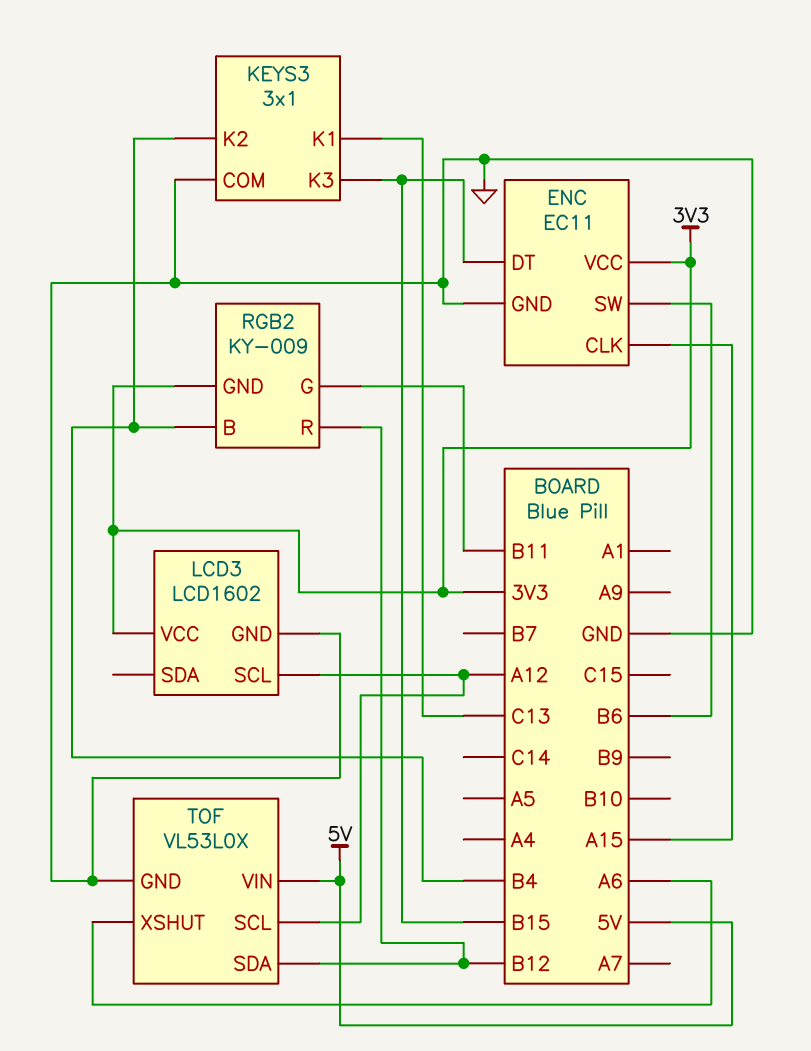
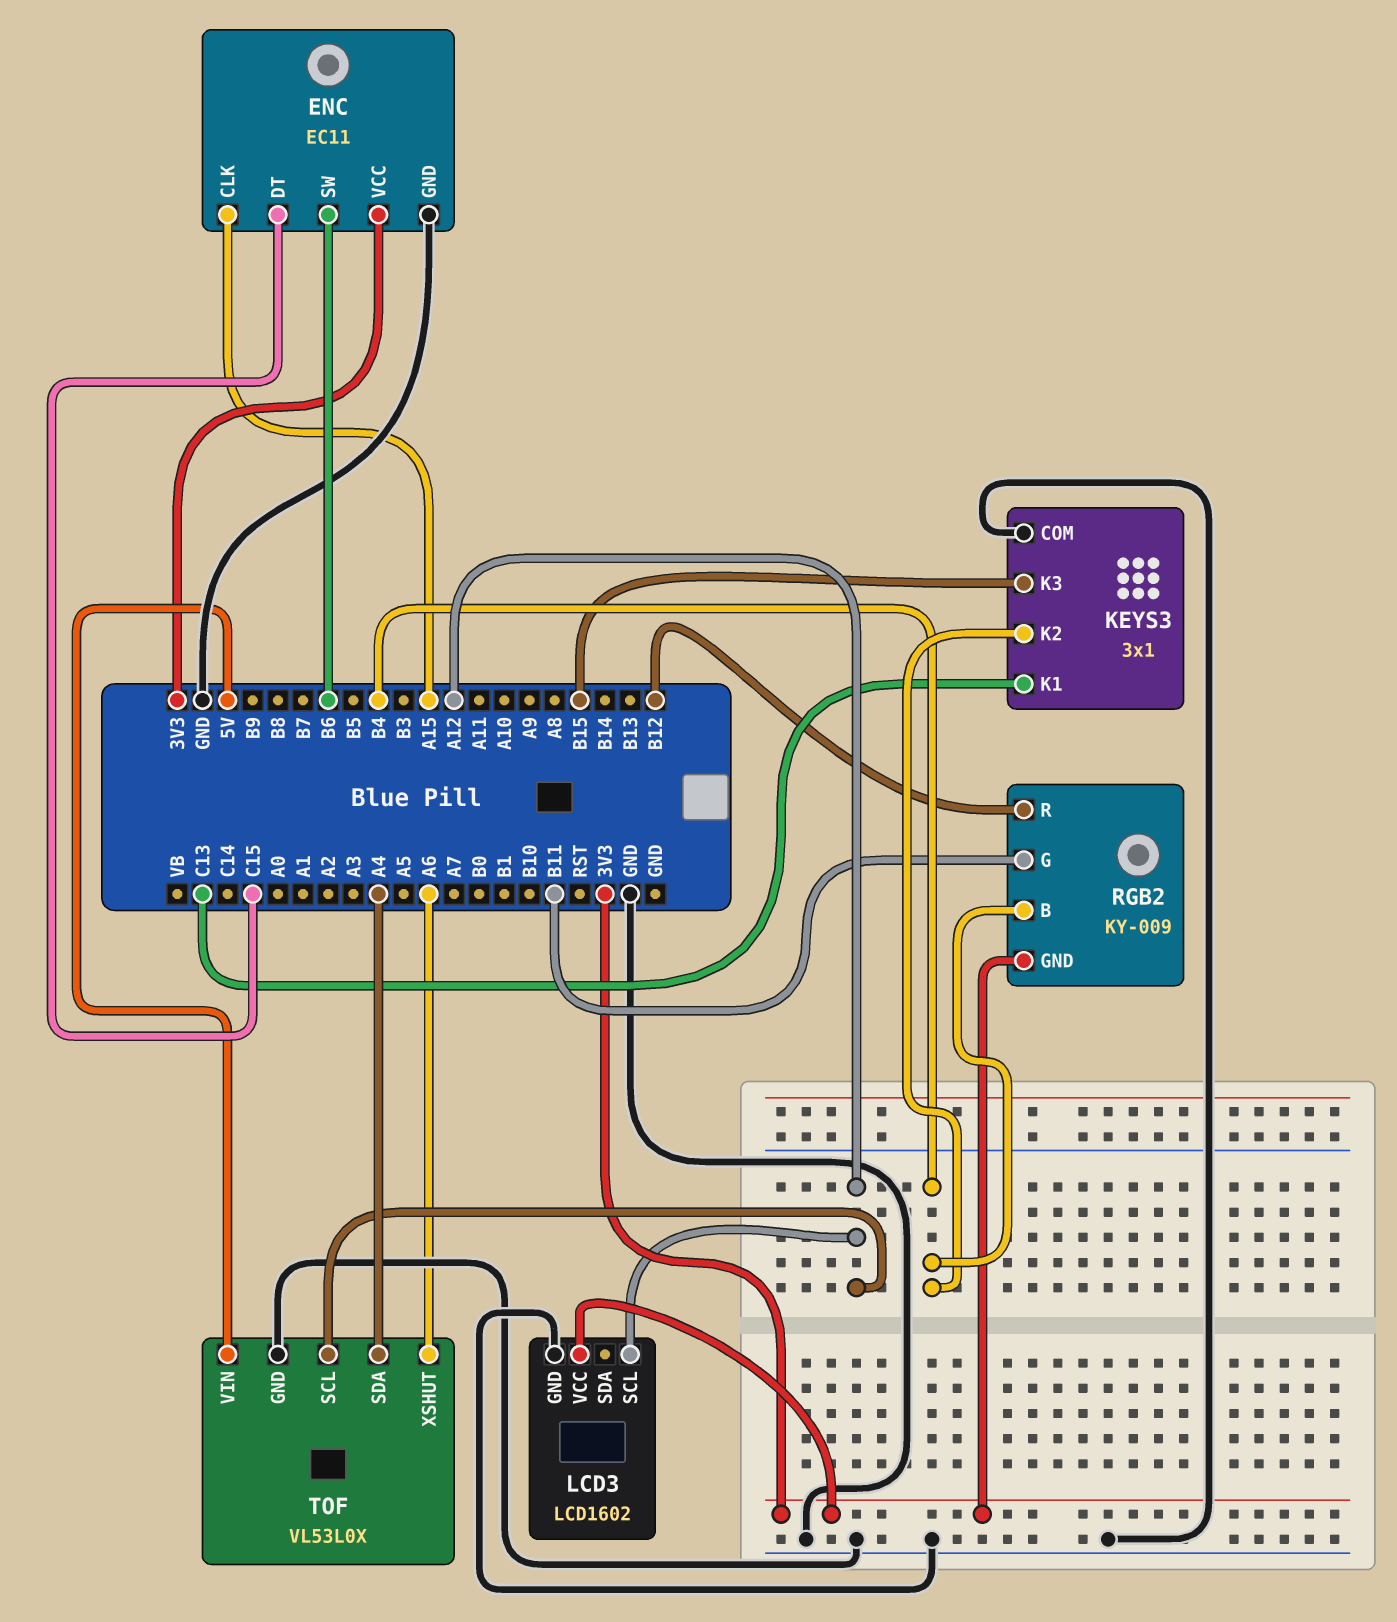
ENC pin DT: B15 -> C15
TOF pin SDA: B12 -> A4

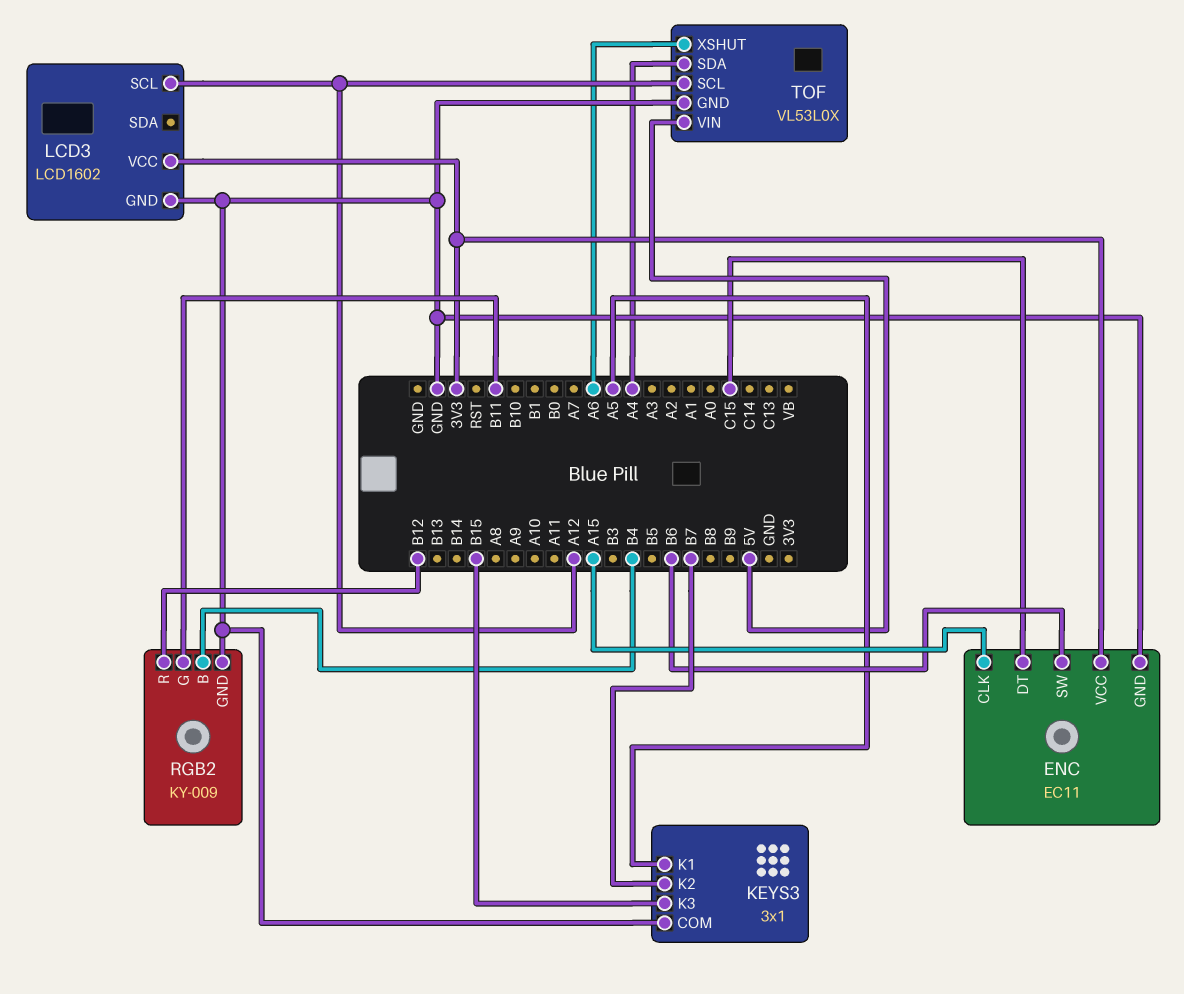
KEYS3 pin K1: C13 -> A5
KEYS3 pin K2: B4 -> B7
RGB2 pin GND: 3V3 -> GND

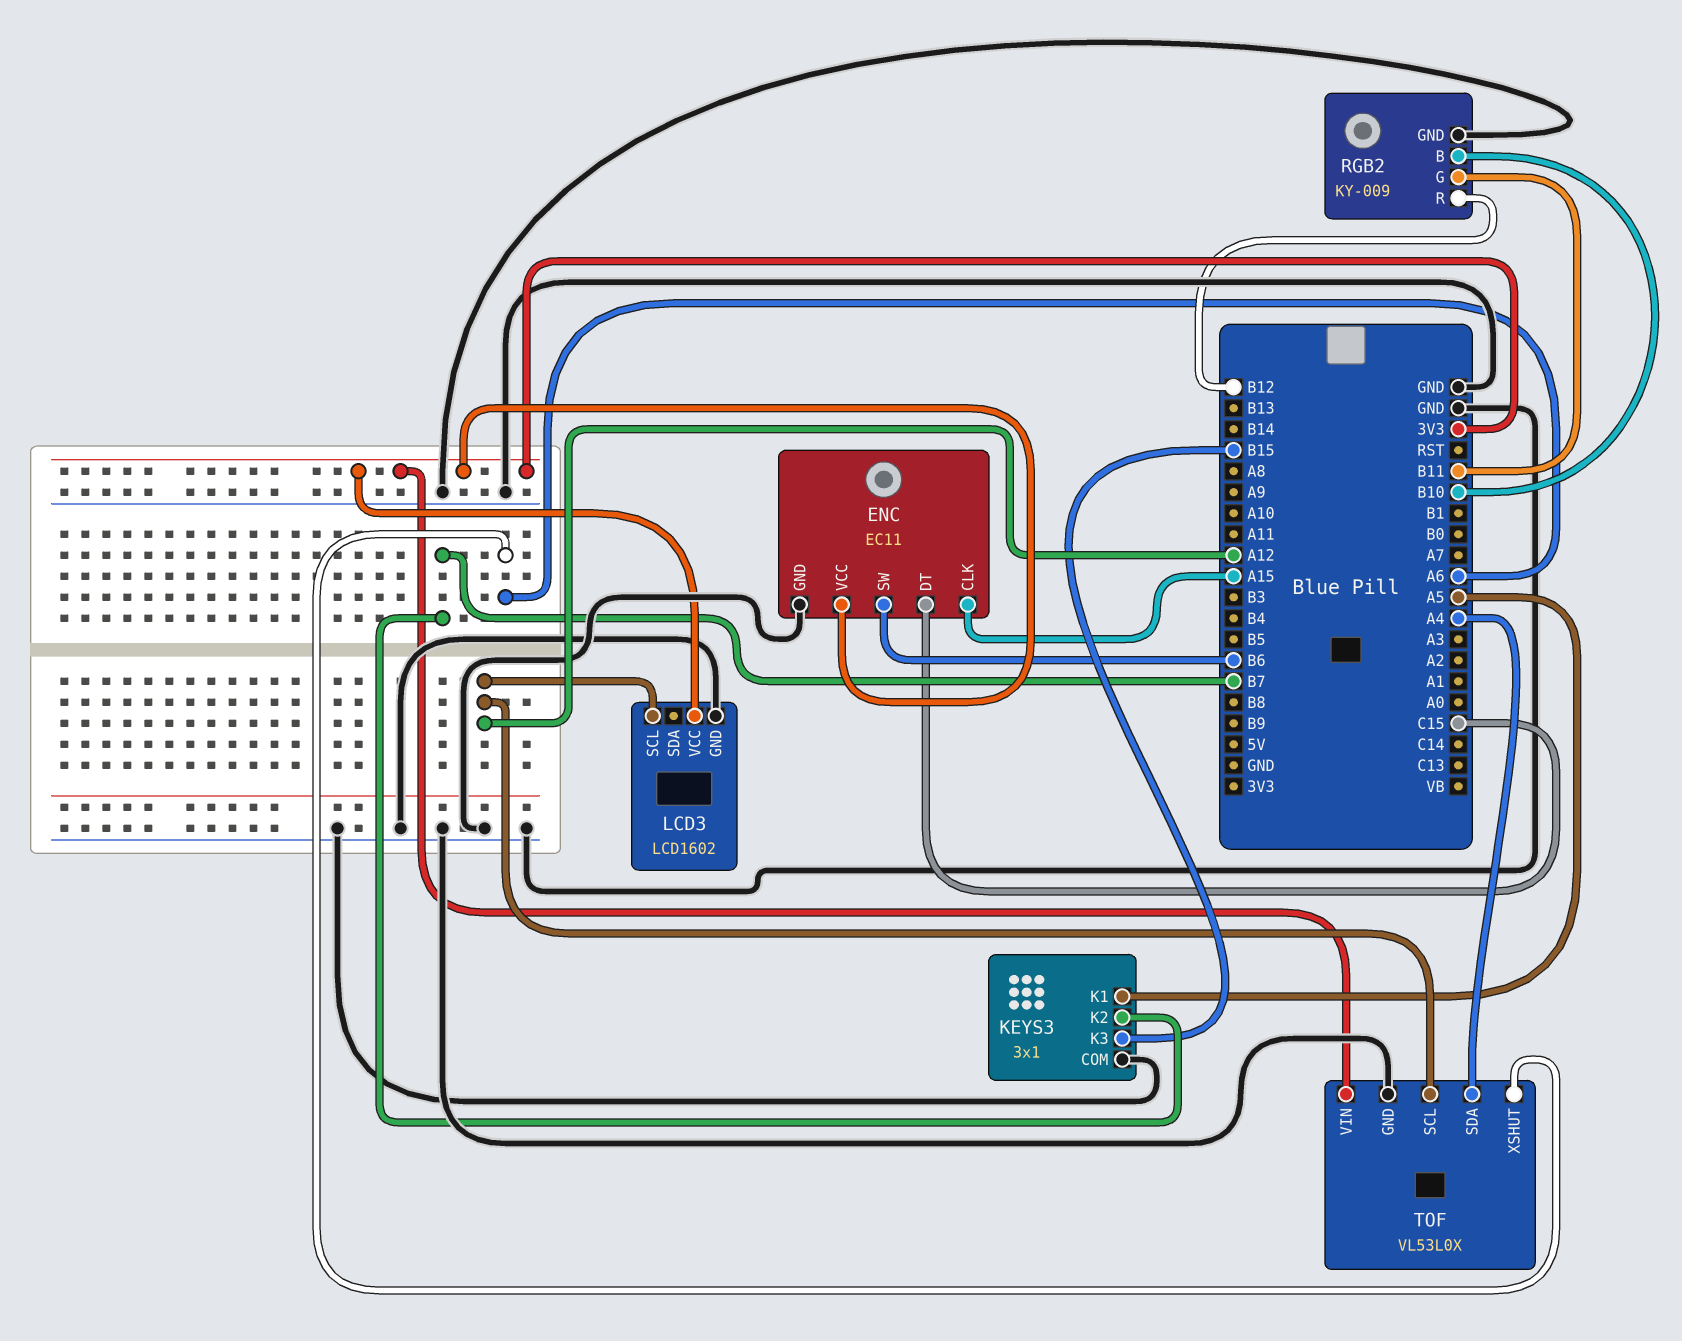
RGB2 pin B: B4 -> B10
TOF pin VIN: 5V -> 3V3

